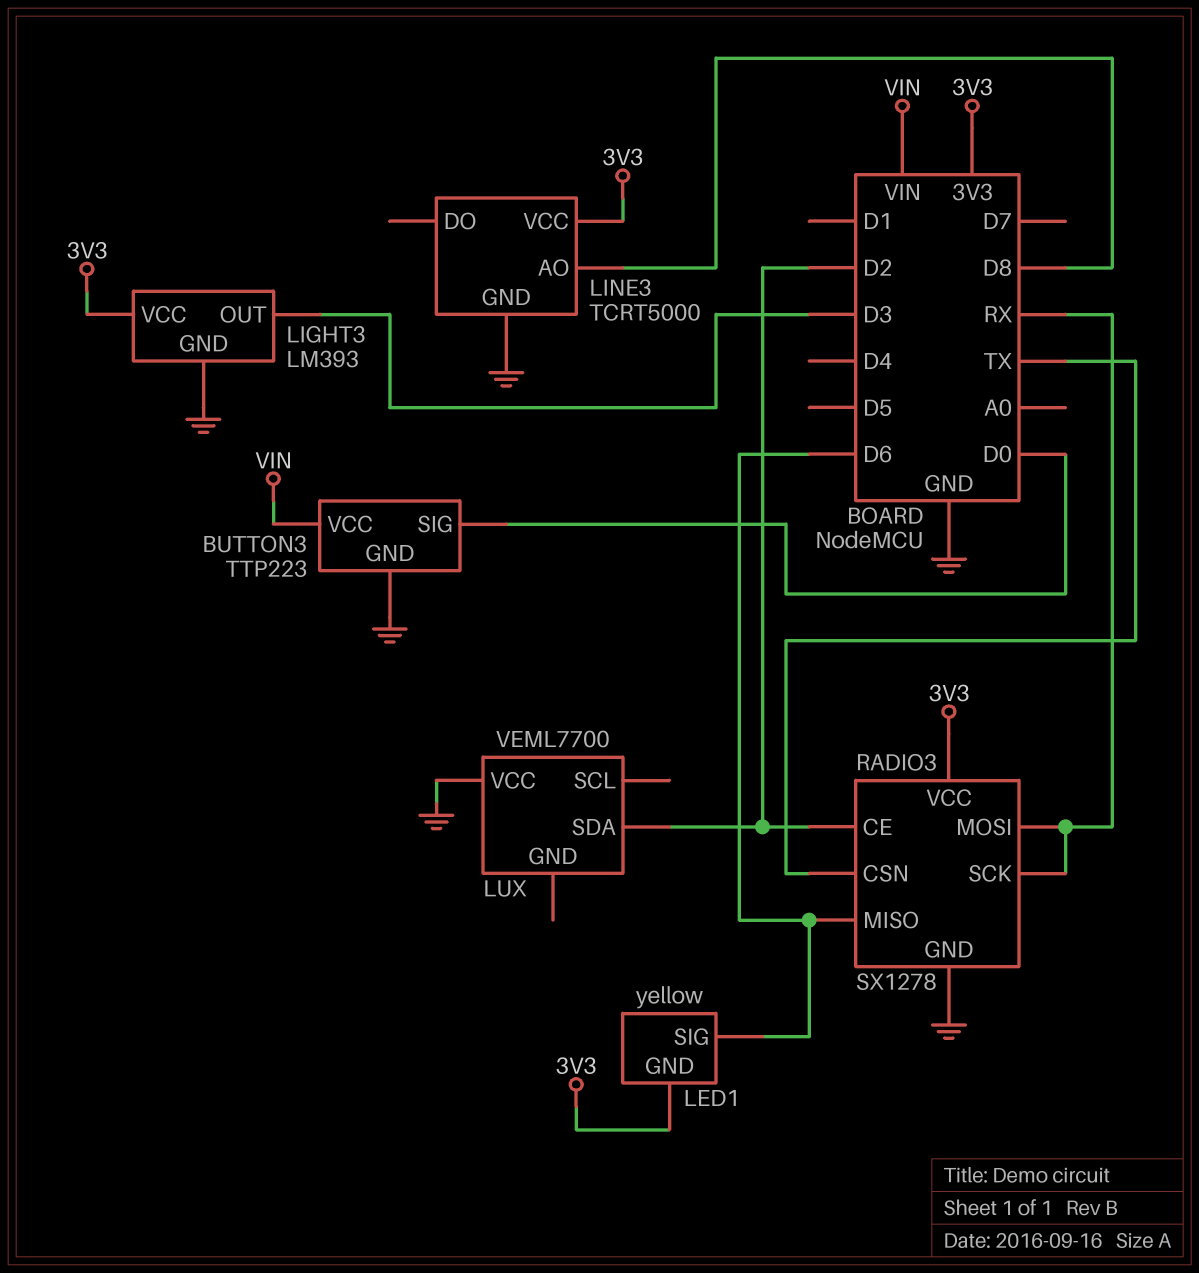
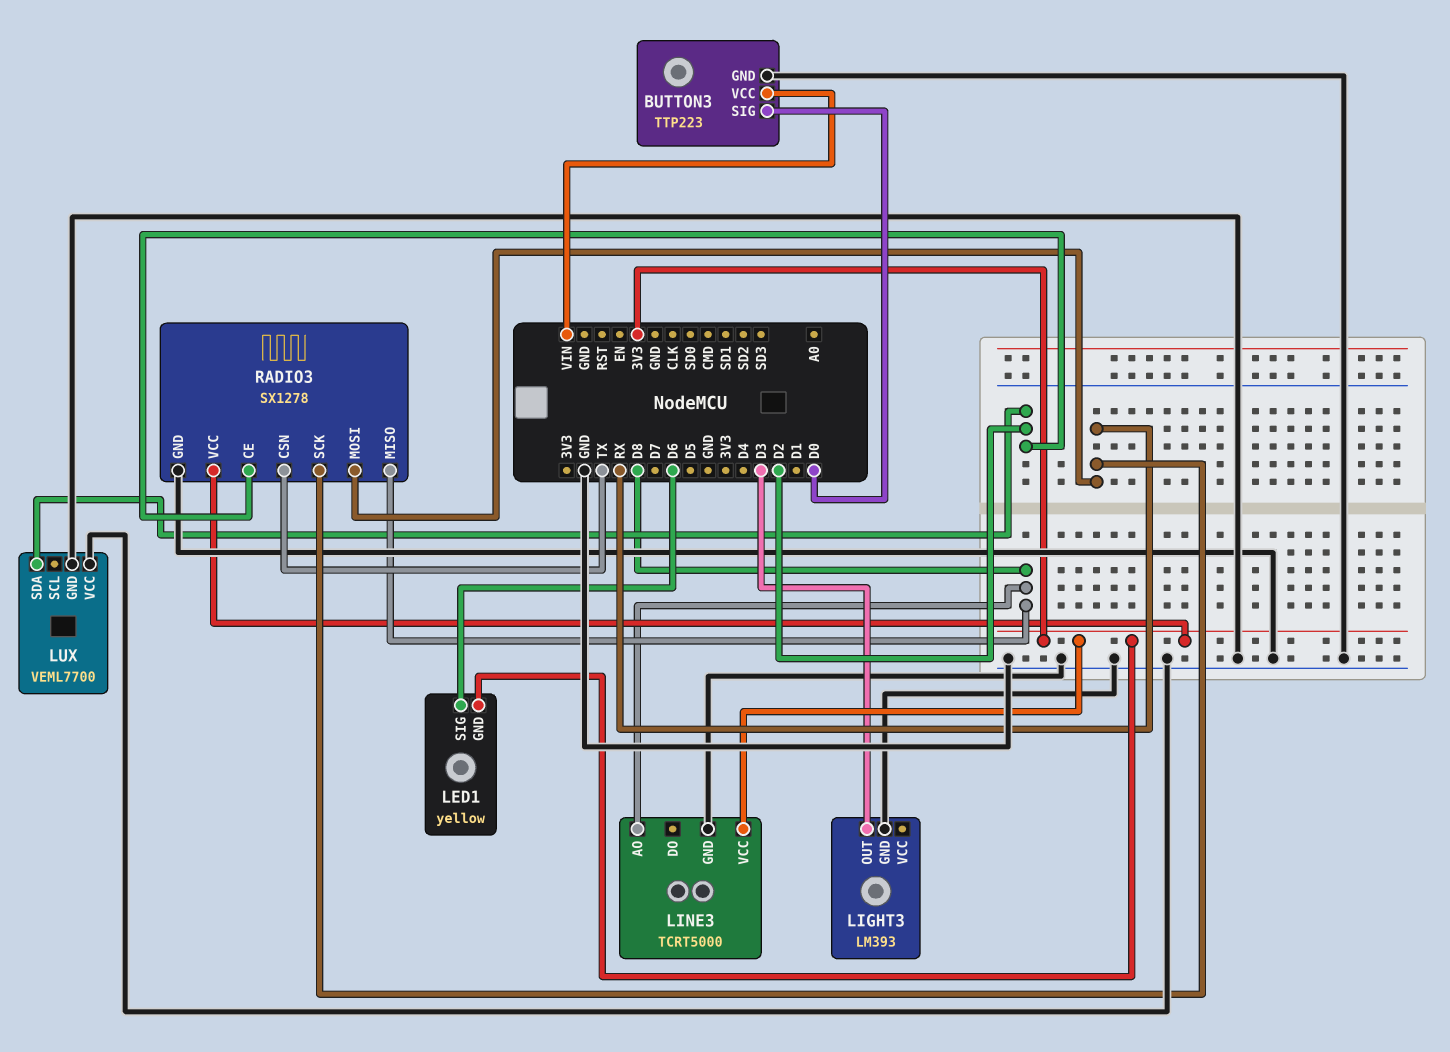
LIGHT3 pin VCC: 3V3 -> none
LUX pin GND: none -> GND
RADIO3 pin MISO: D6 -> D8

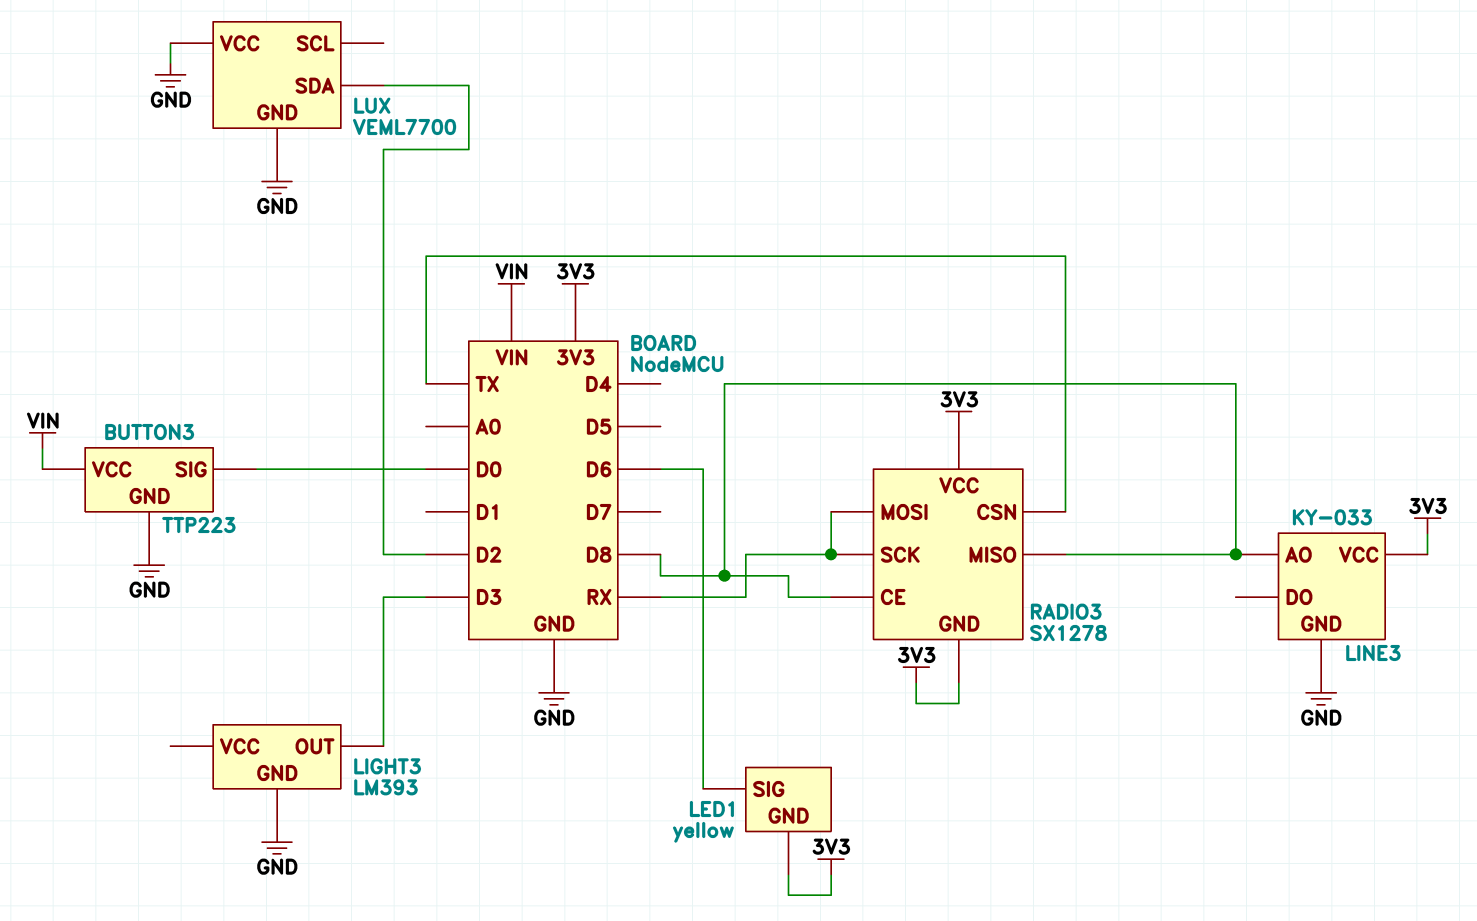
LINE3: TCRT5000 -> KY-033
RADIO3 pin CE: D2 -> D8
RADIO3 pin GND: GND -> 3V3

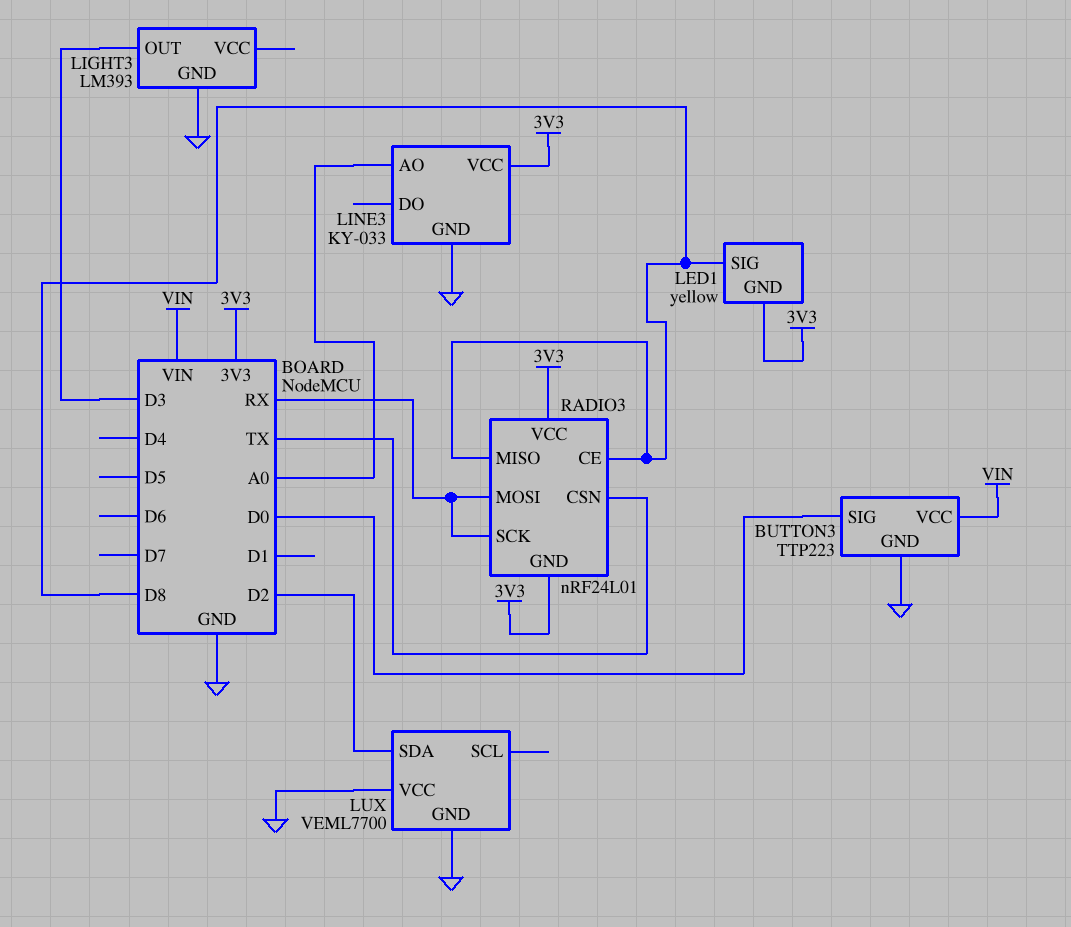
LED1 pin SIG: D6 -> D8
LINE3 pin AO: D8 -> A0
RADIO3: SX1278 -> nRF24L01

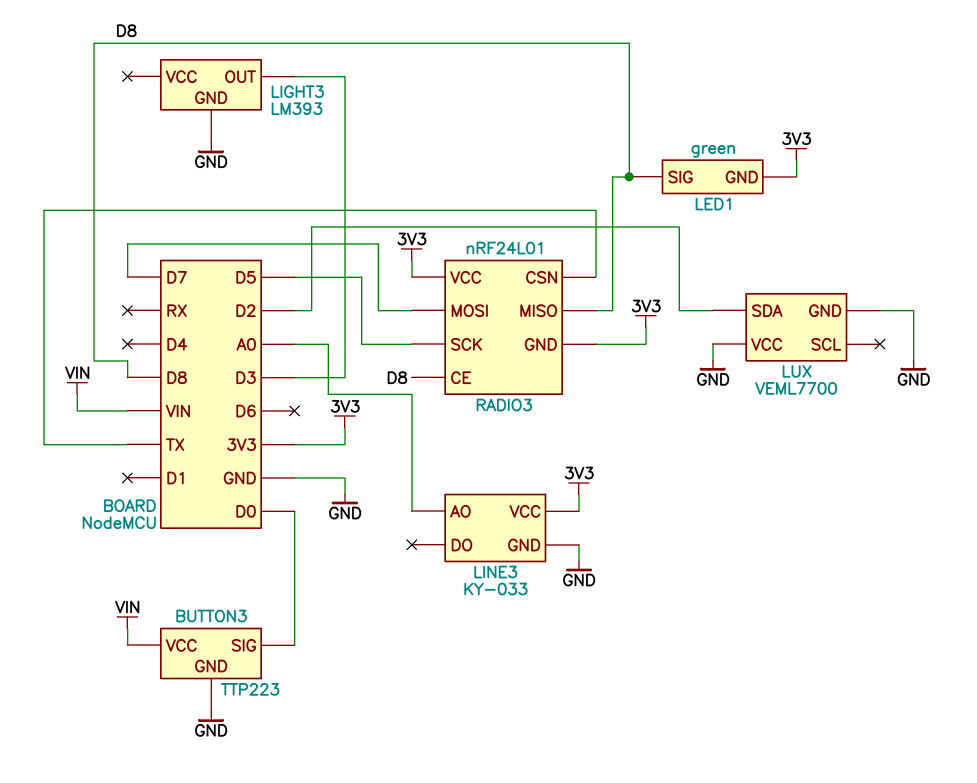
LED1: yellow -> green
RADIO3 pin MOSI: RX -> D7
RADIO3 pin SCK: RX -> D5

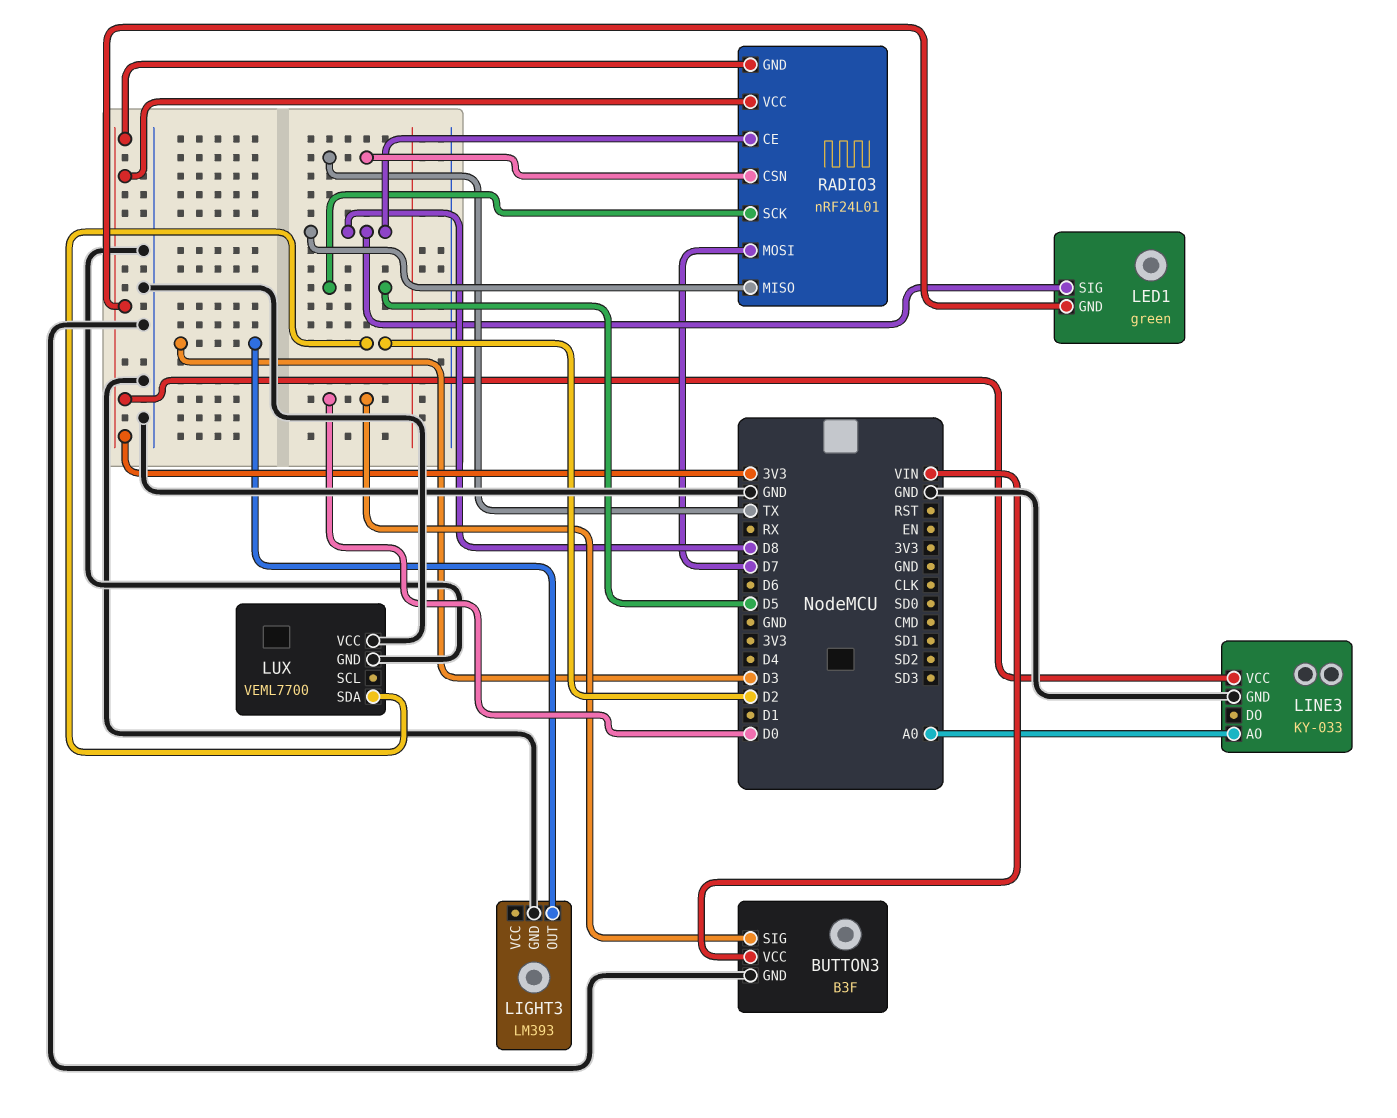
BUTTON3: TTP223 -> B3F

